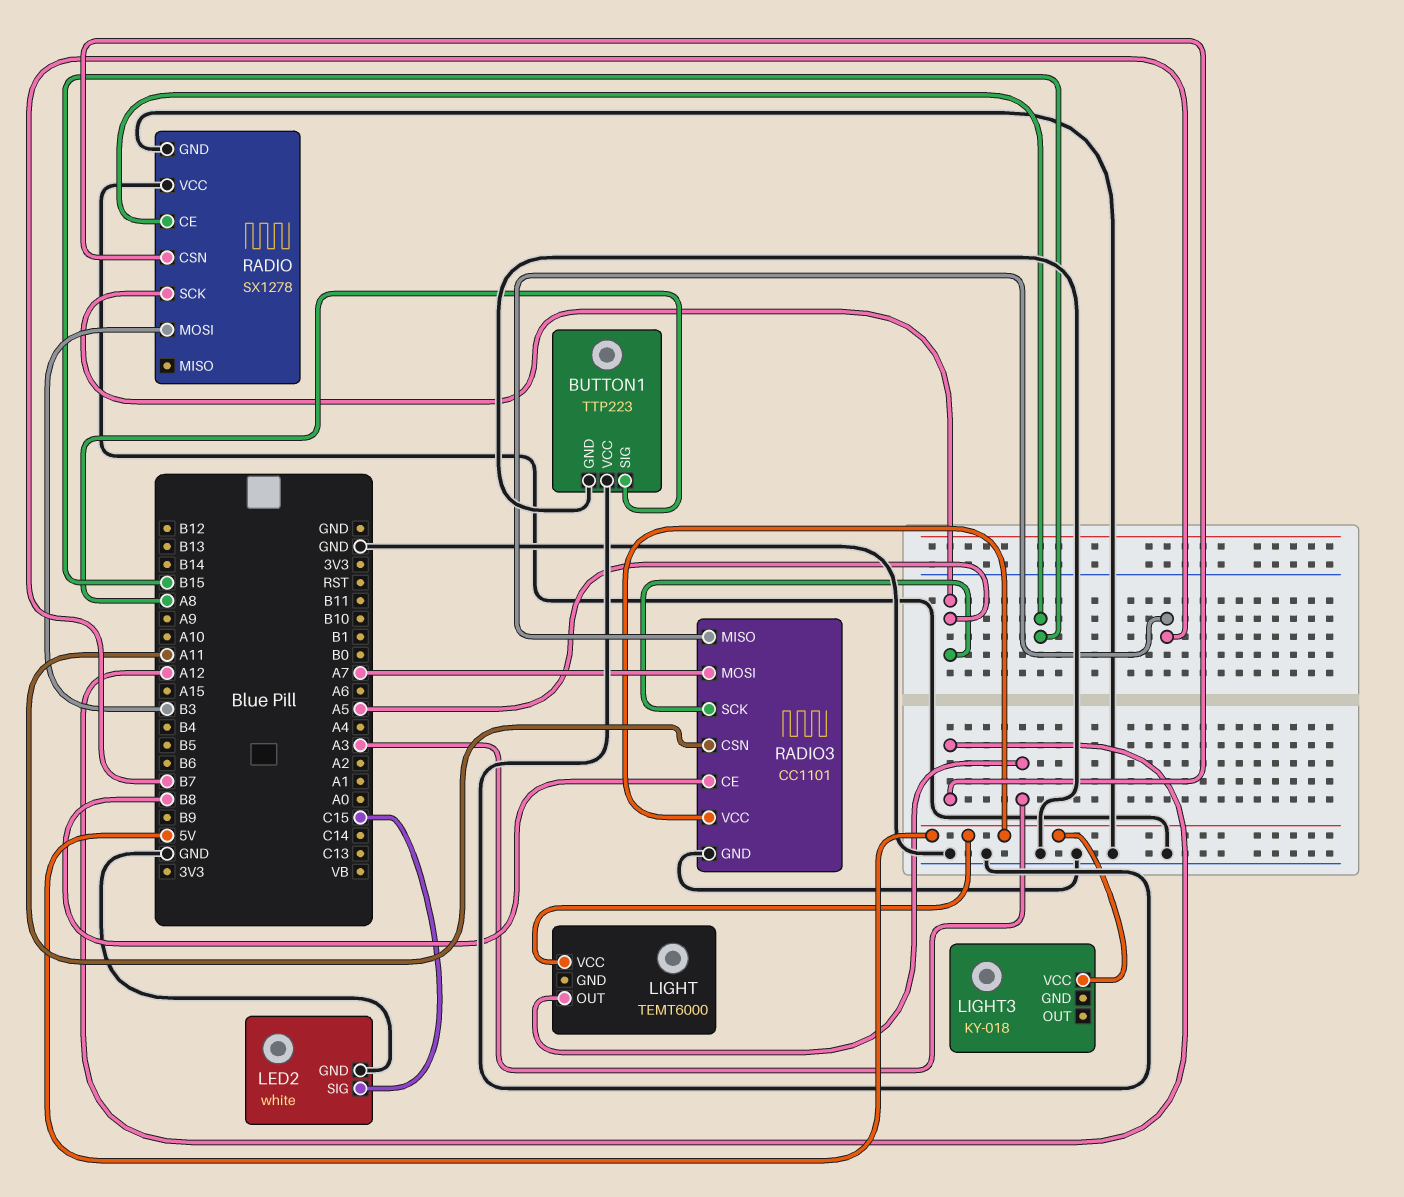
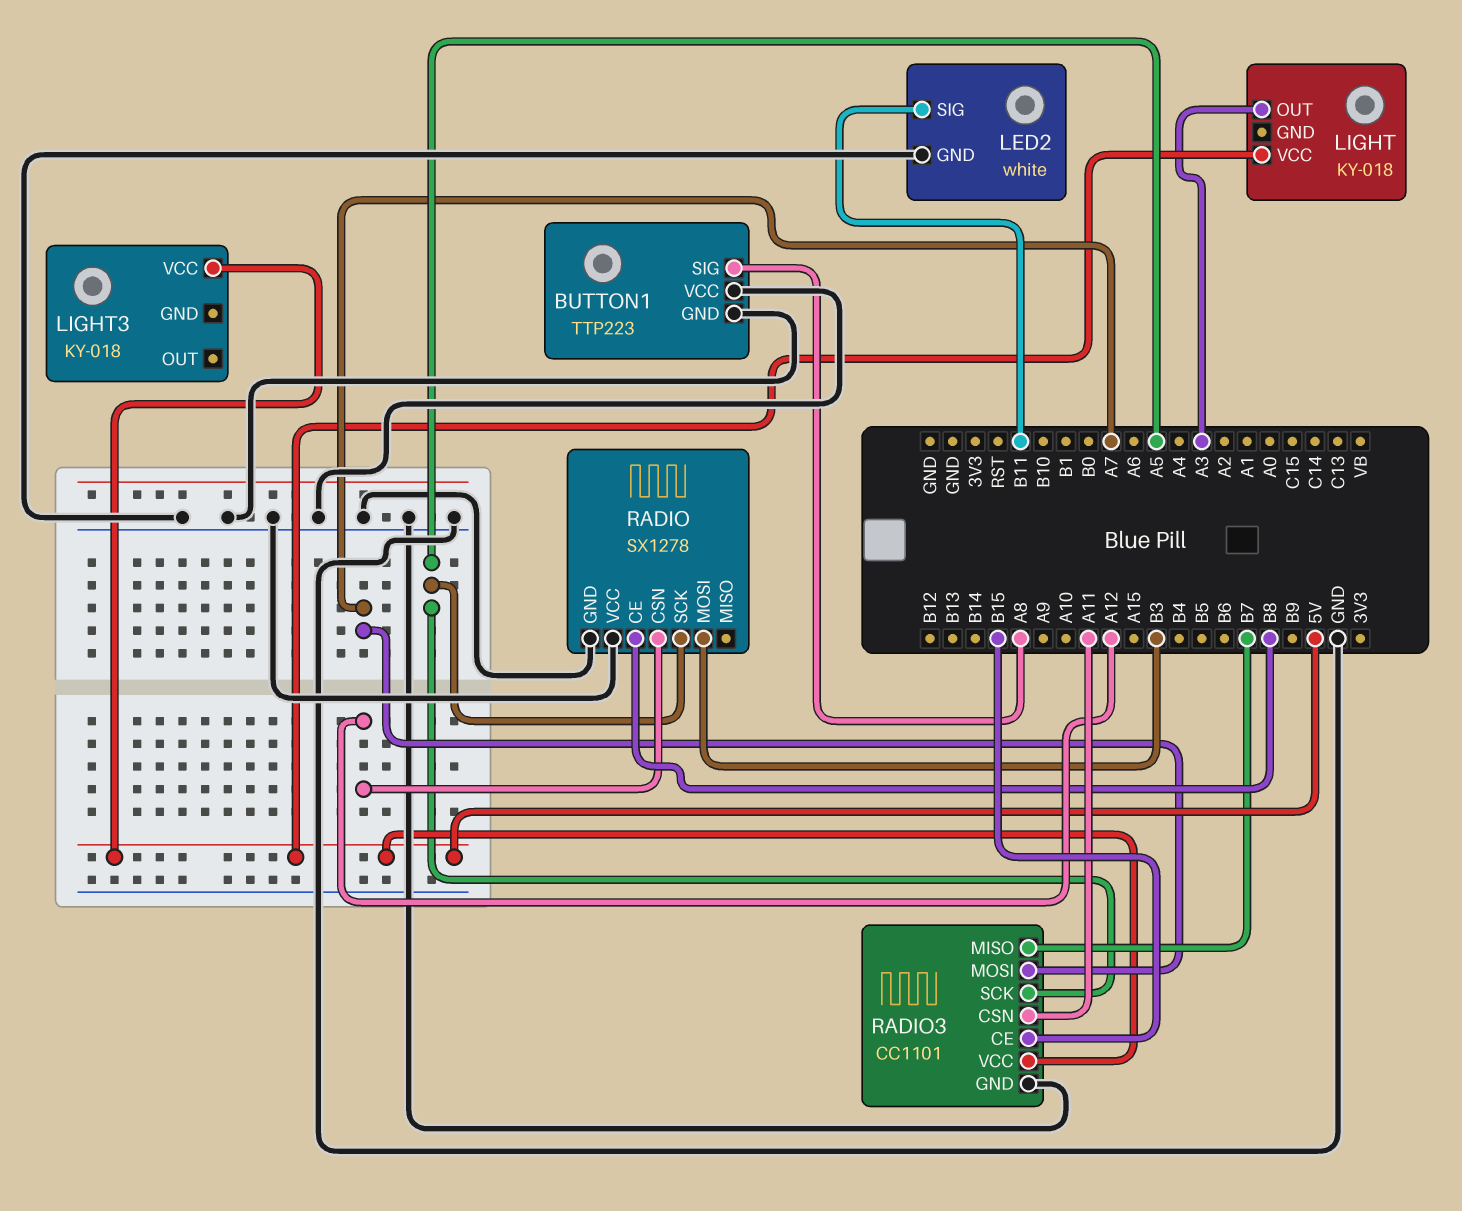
LED2 pin SIG: C15 -> B11
LIGHT: TEMT6000 -> KY-018
RADIO pin CE: B15 -> B8
RADIO3 pin CE: B8 -> B15

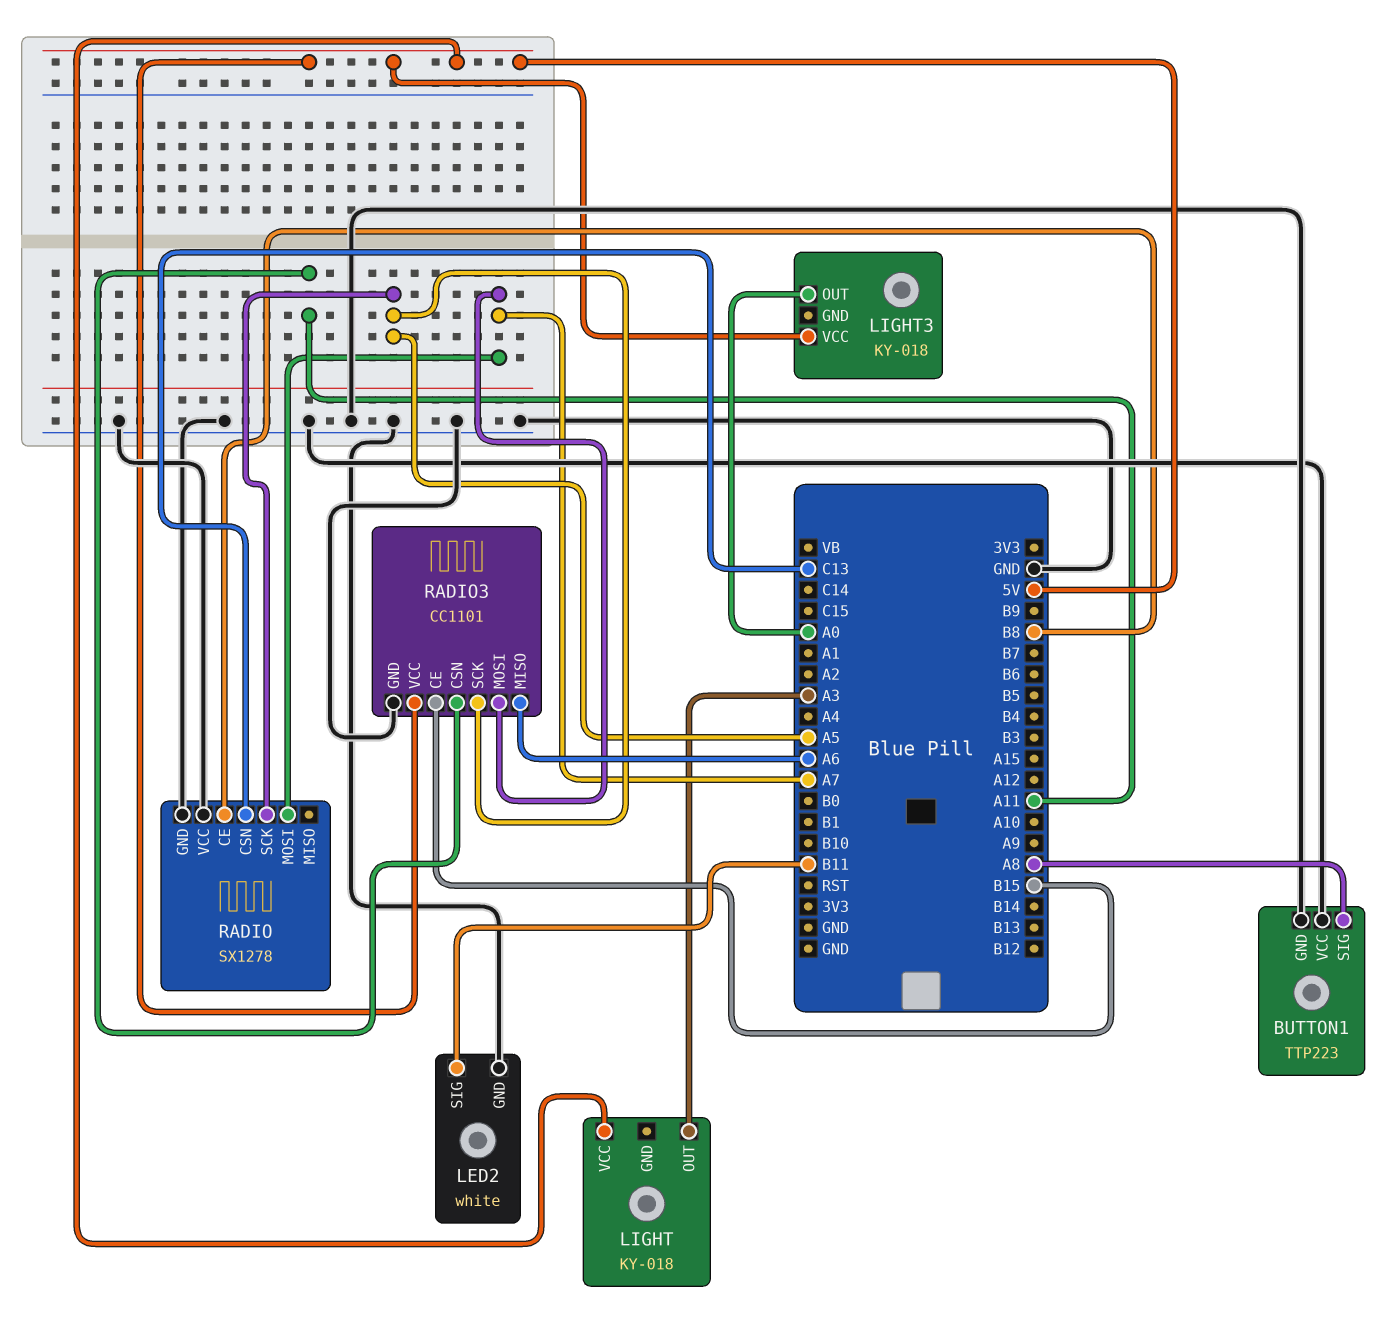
LIGHT3 pin OUT: none -> A0
RADIO pin CSN: A12 -> C13
RADIO pin MOSI: B3 -> A7
RADIO3 pin MISO: B7 -> A6

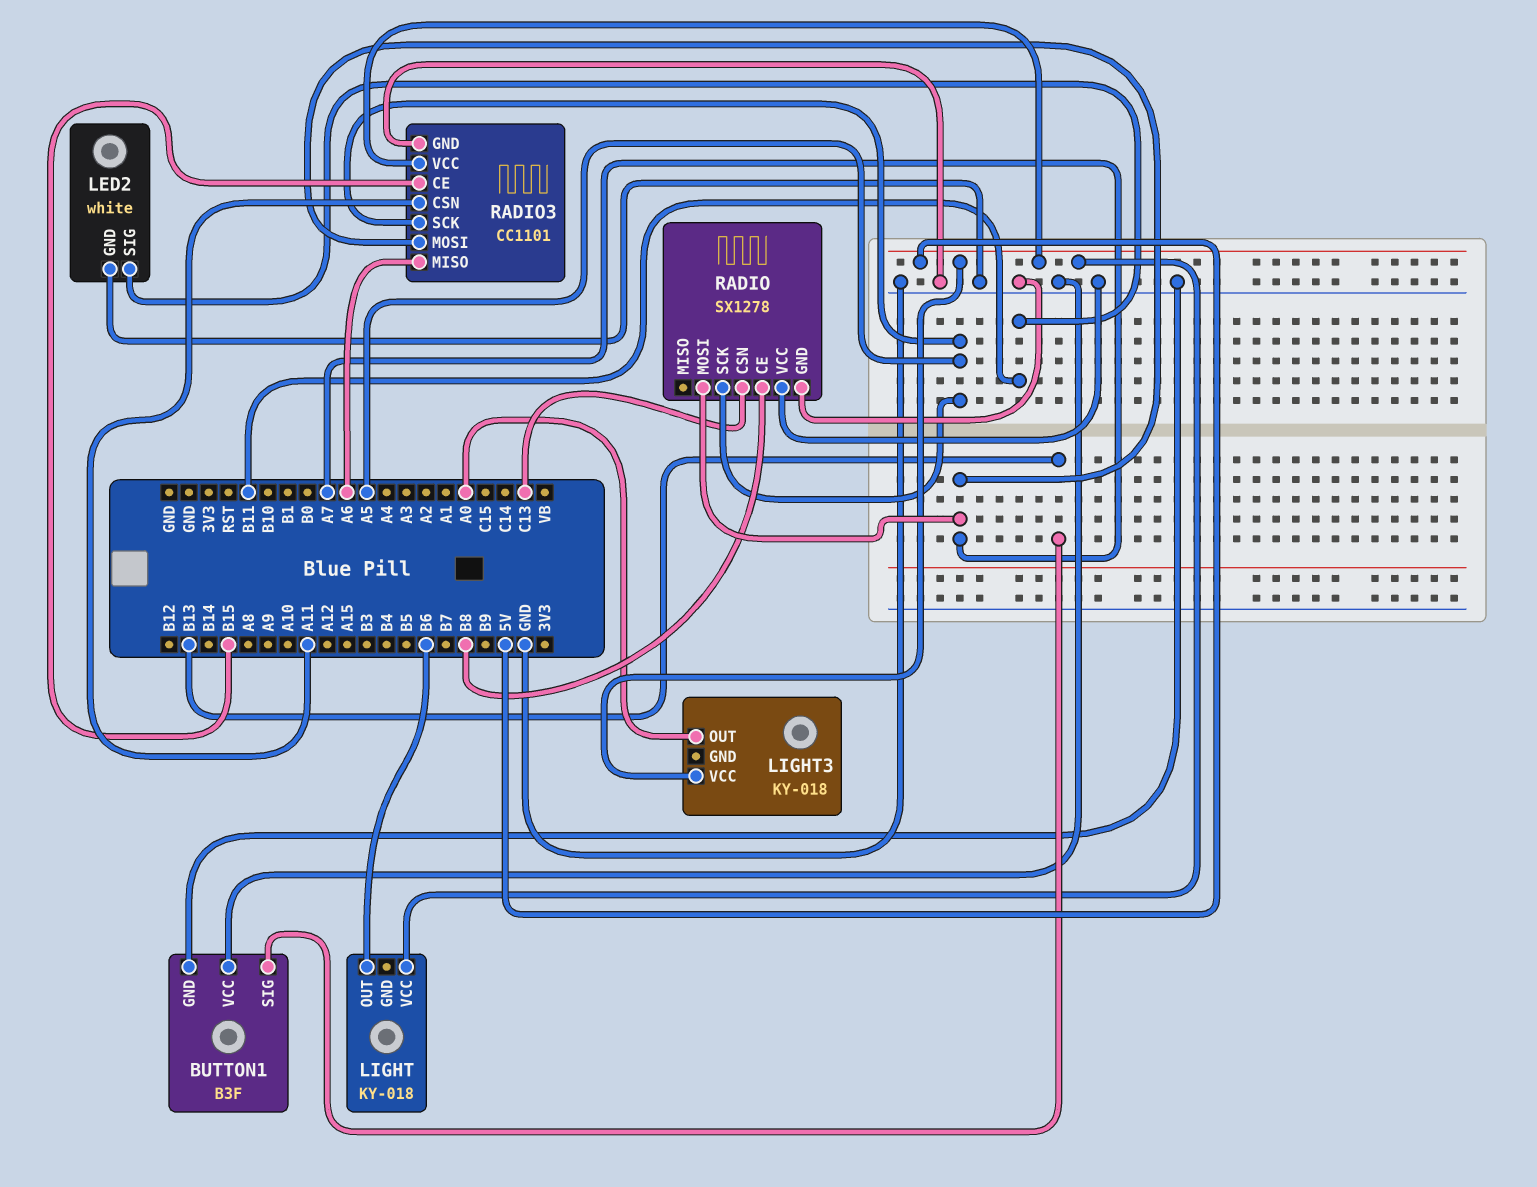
BUTTON1: TTP223 -> B3F
BUTTON1 pin SIG: A8 -> B13
LIGHT pin OUT: A3 -> B6

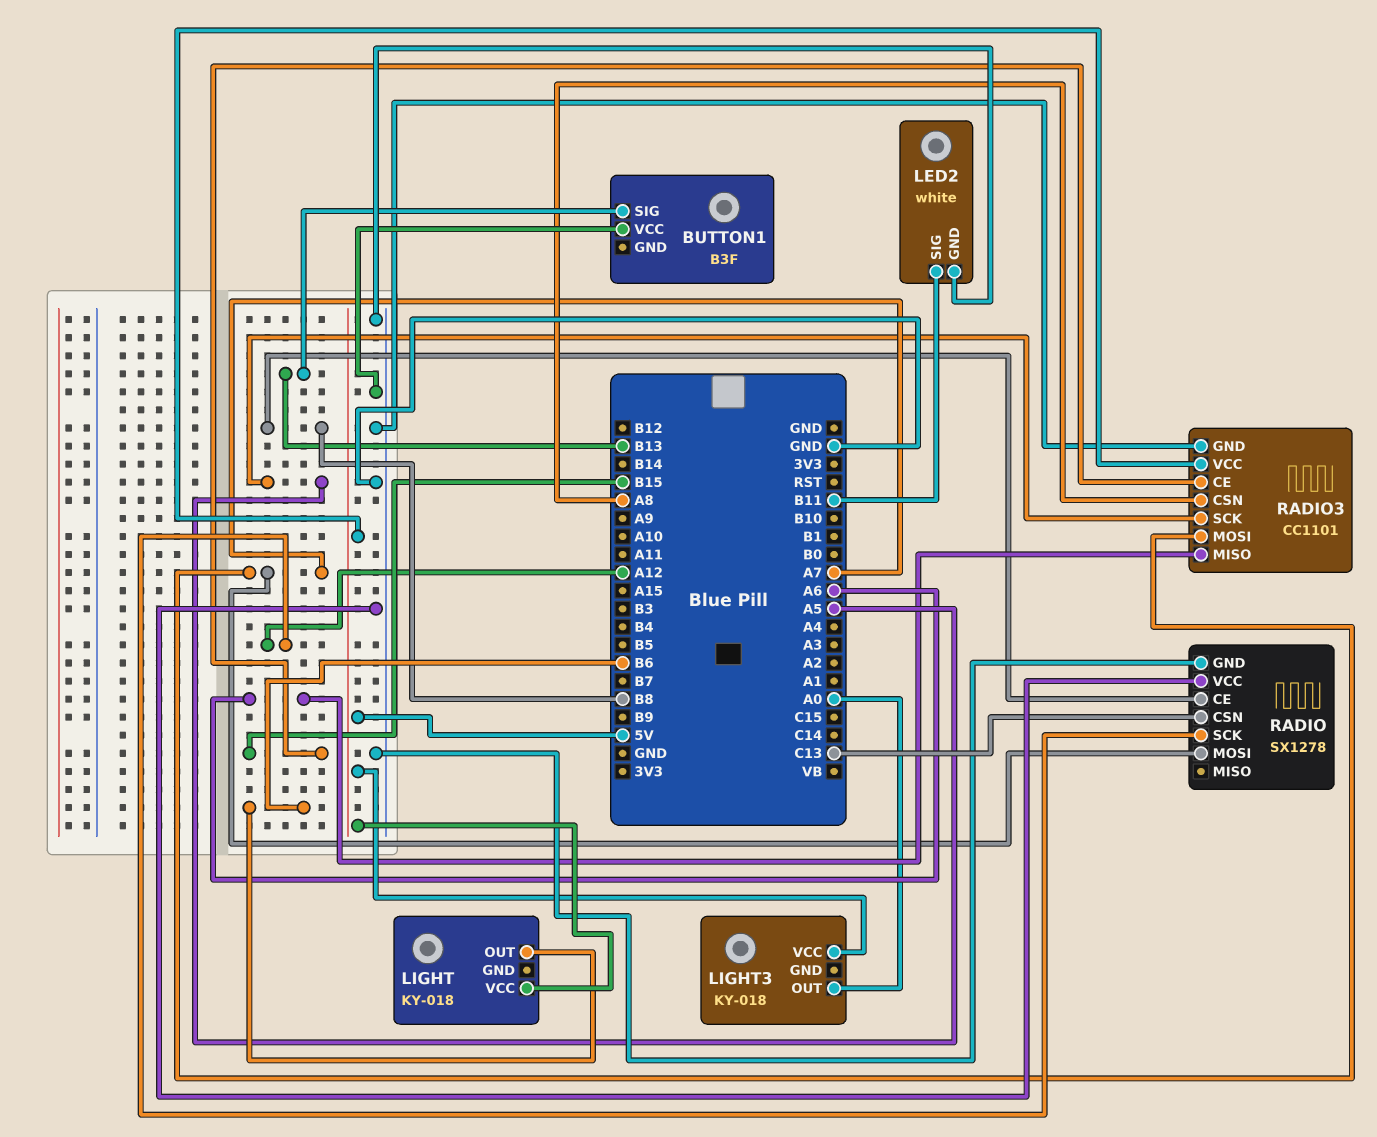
BUTTON1 pin GND: GND -> none
RADIO pin SCK: A5 -> A12
RADIO3 pin CSN: A11 -> A8

